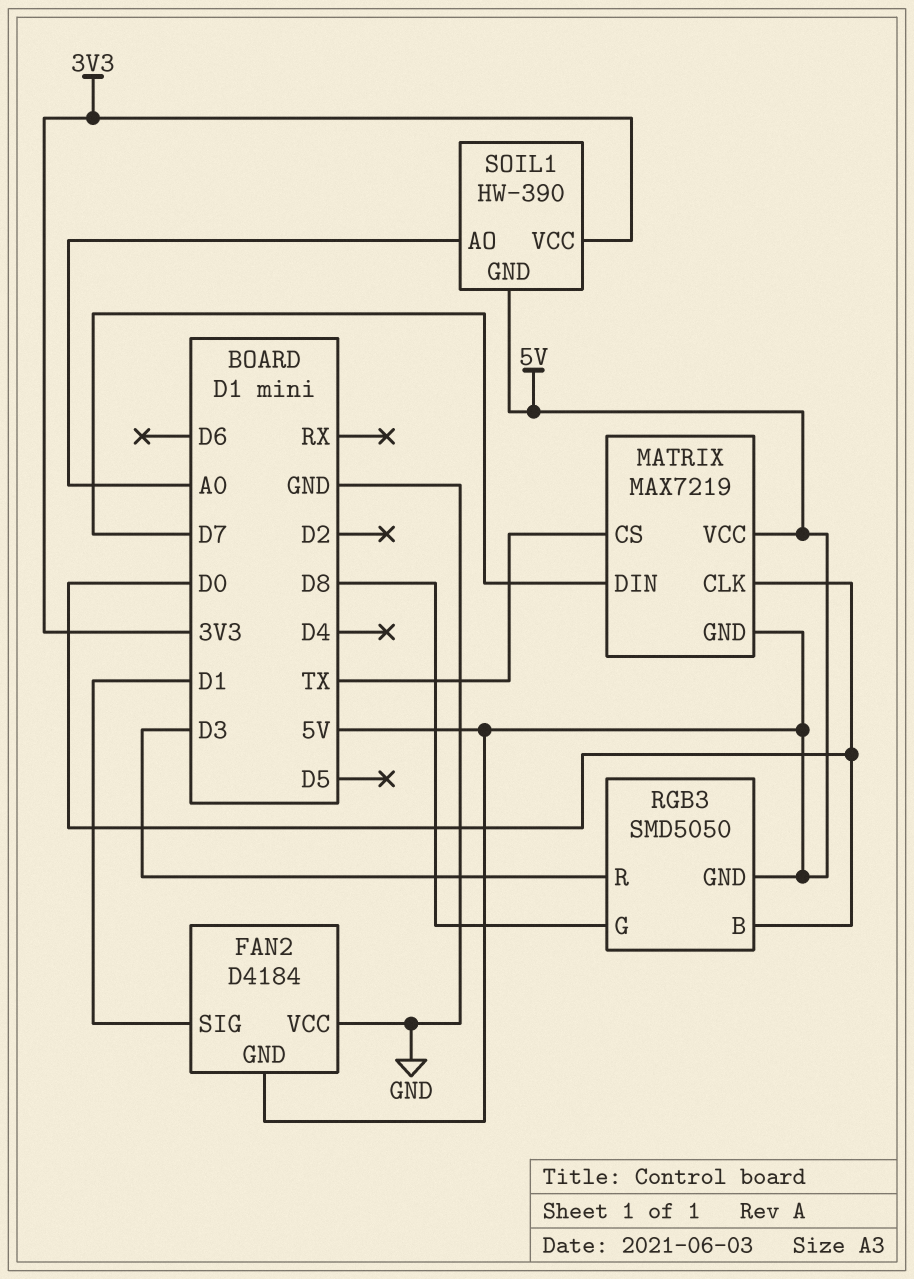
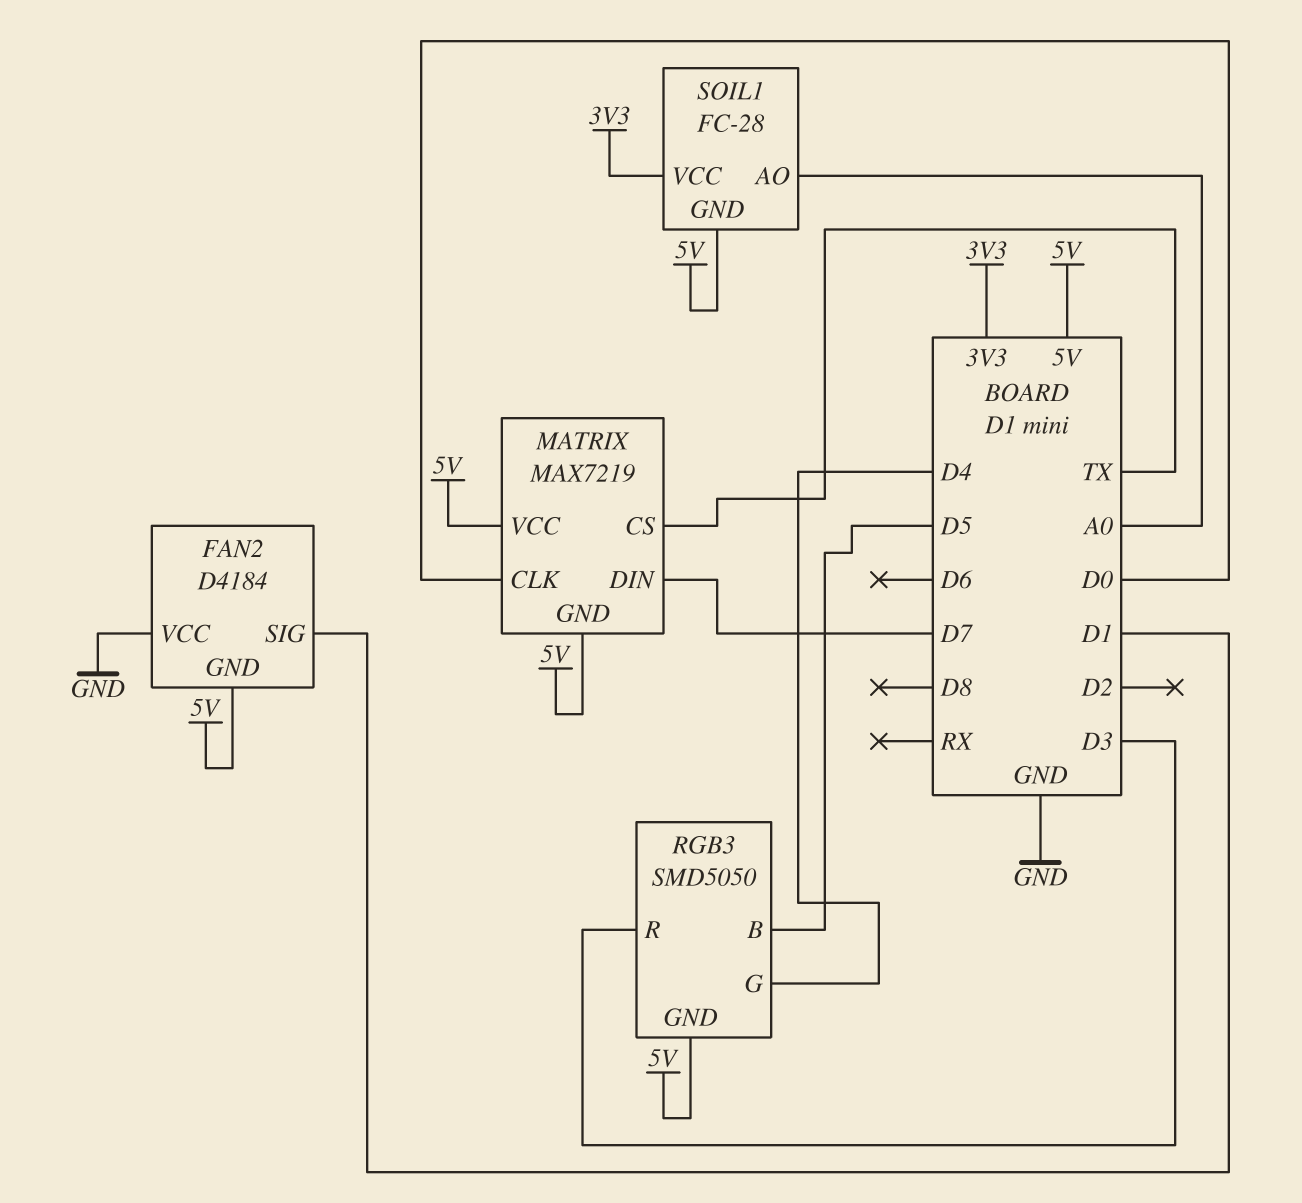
RGB3 pin B: D0 -> D5
RGB3 pin G: D8 -> D4
SOIL1: HW-390 -> FC-28

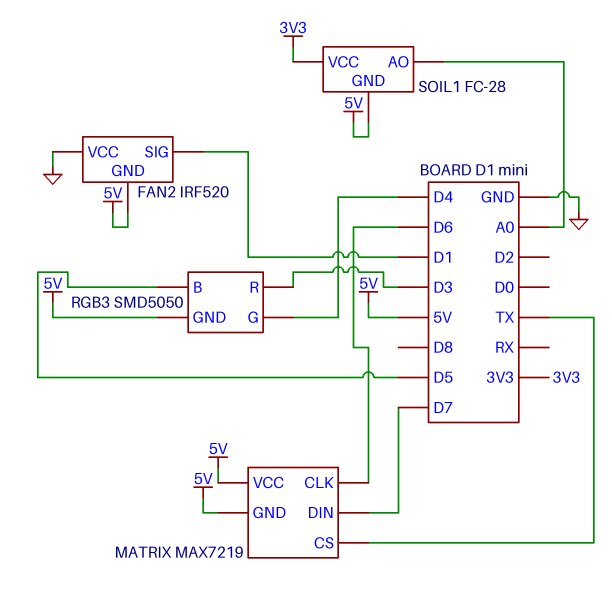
FAN2: D4184 -> IRF520
MATRIX pin CLK: D0 -> D6

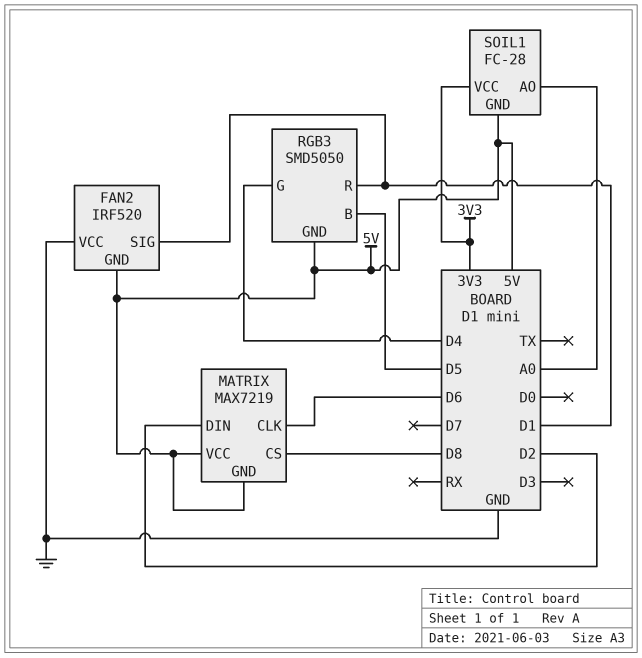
MATRIX pin CS: TX -> D8
MATRIX pin DIN: D7 -> D2
RGB3 pin R: D3 -> D1

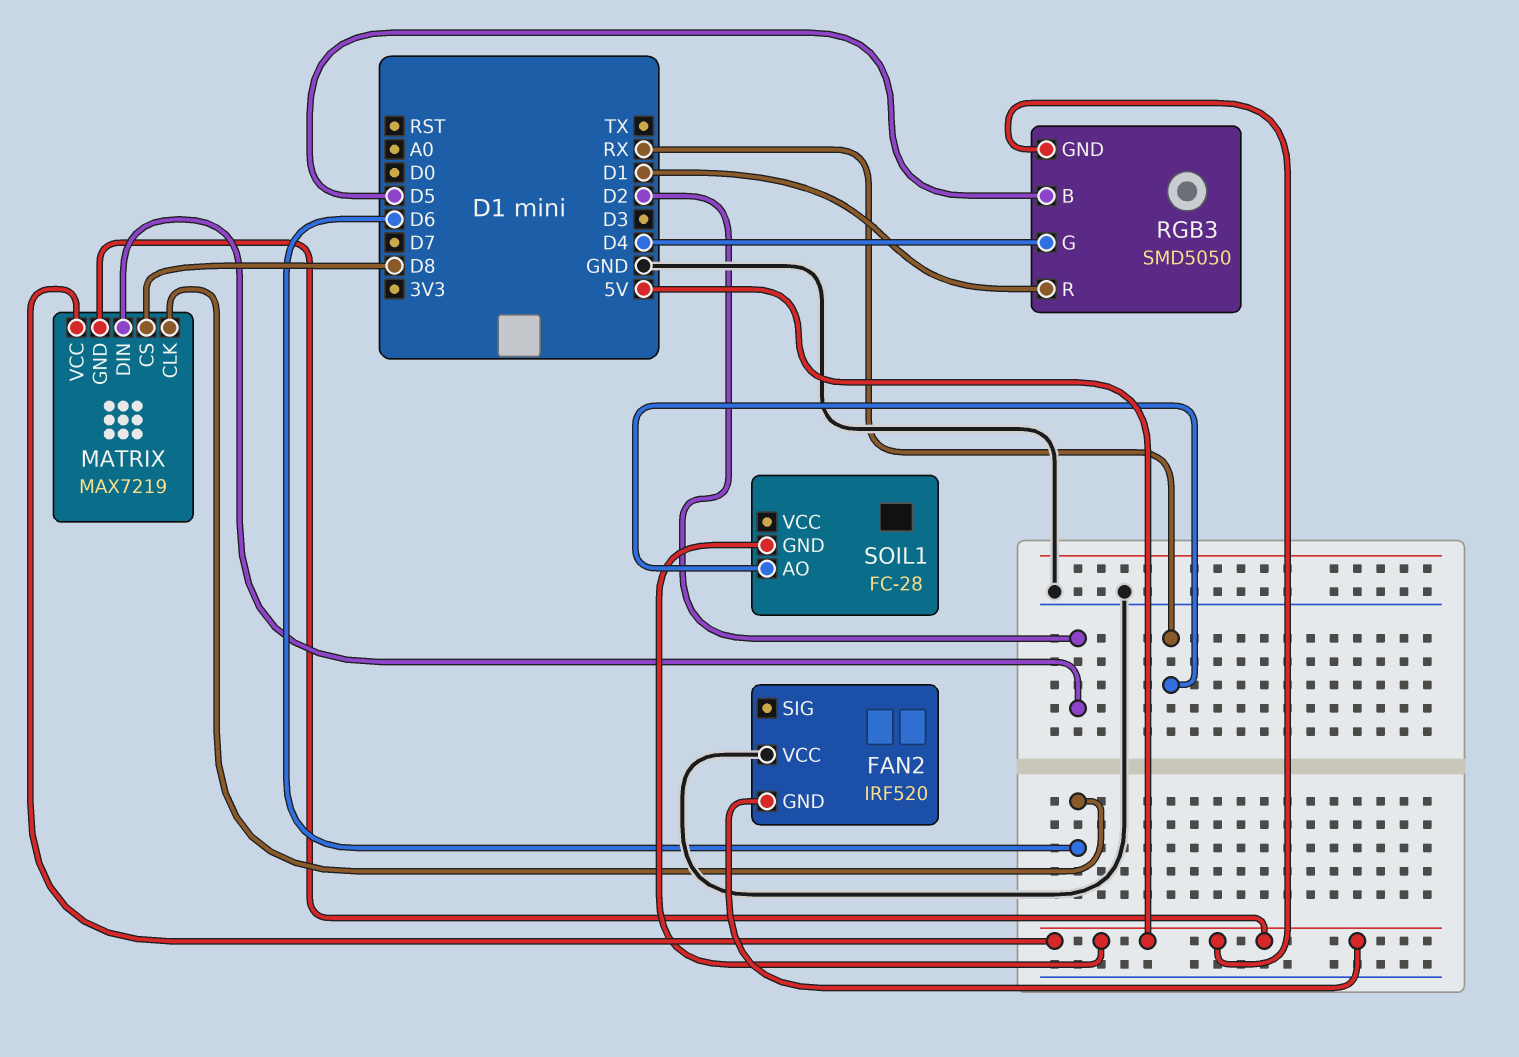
FAN2 pin SIG: D1 -> none
SOIL1 pin AO: A0 -> RX
SOIL1 pin VCC: 3V3 -> none

